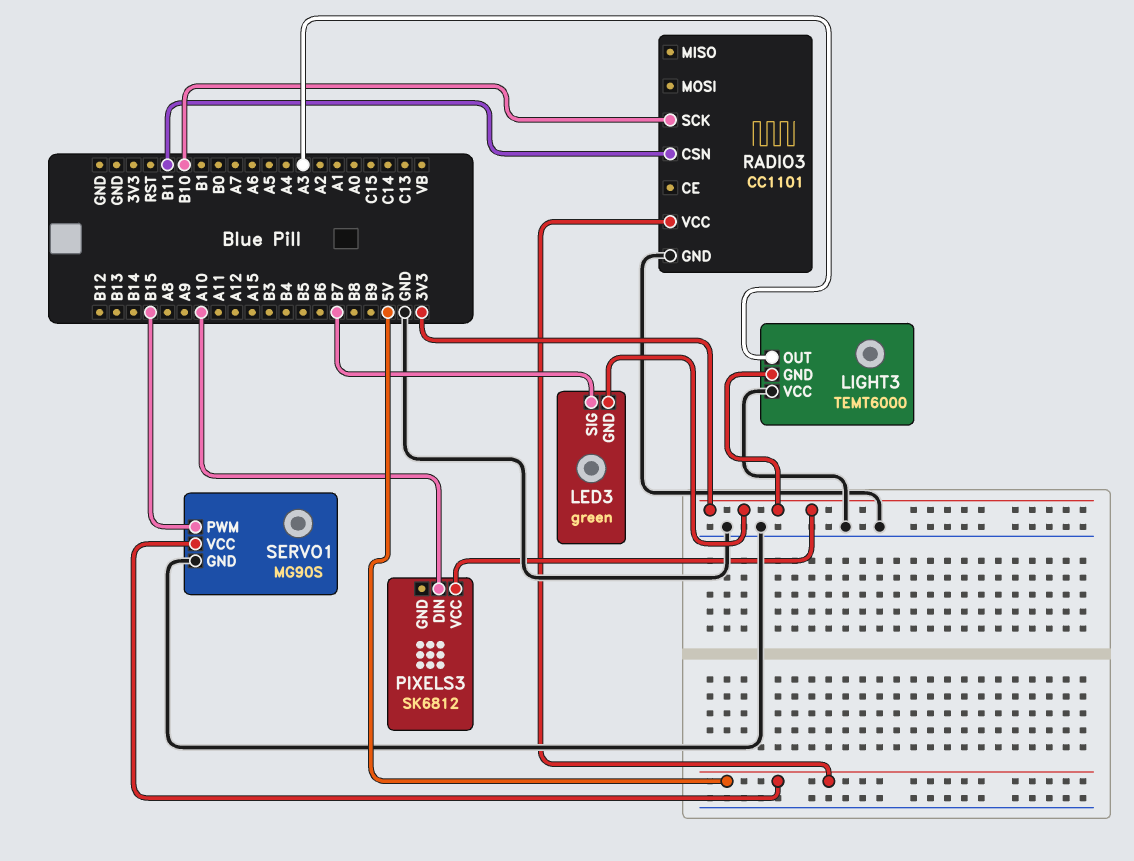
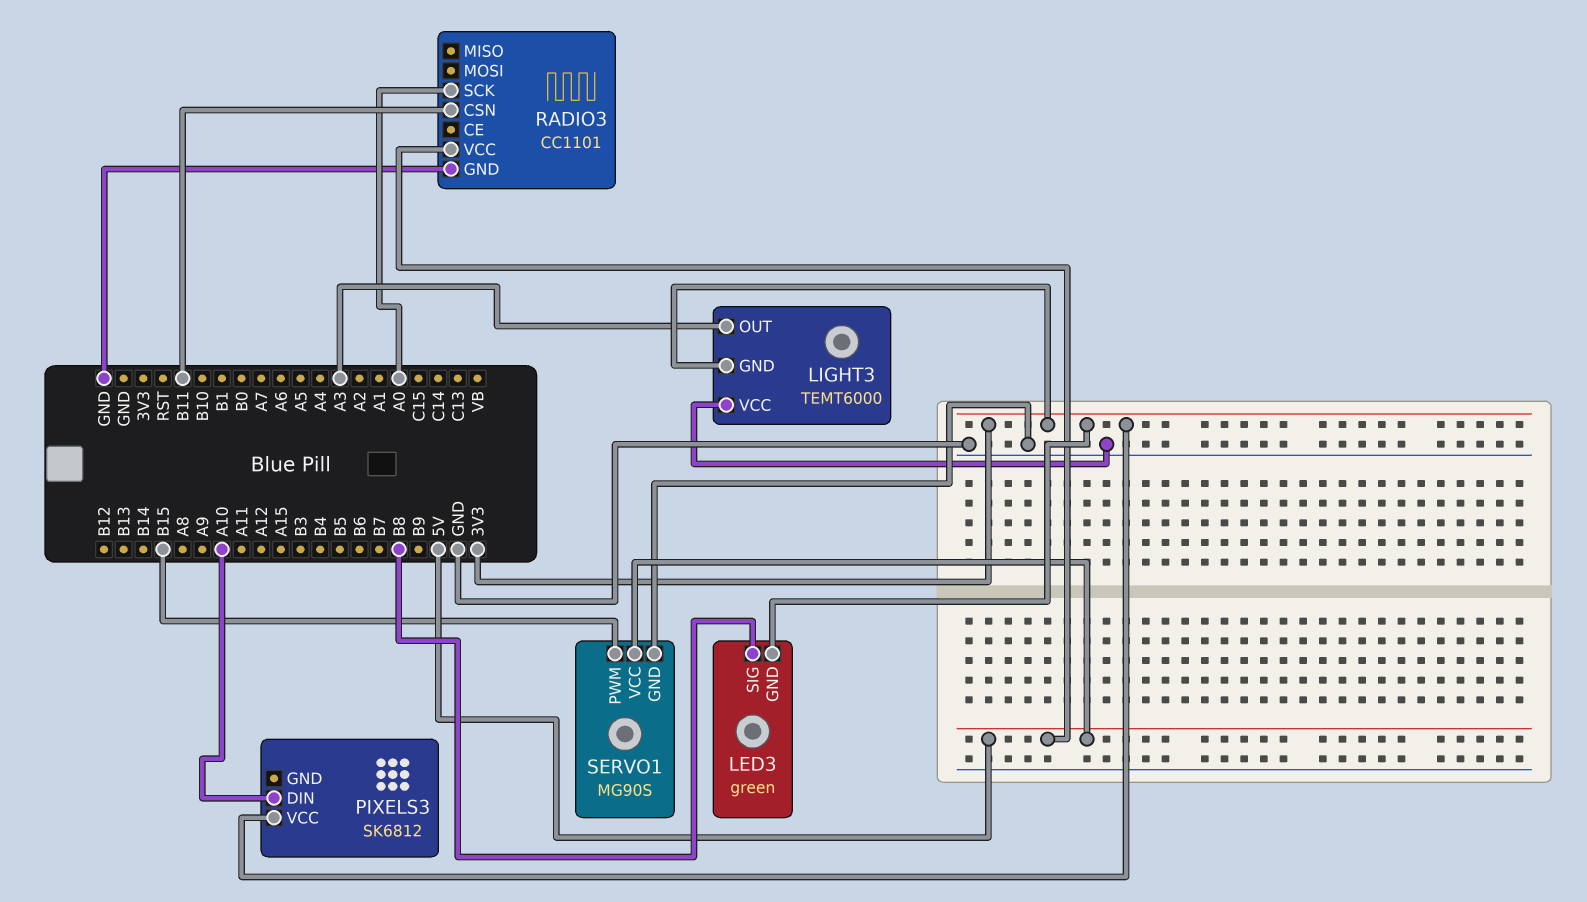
LED3 pin SIG: B7 -> B8
RADIO3 pin SCK: B10 -> A0

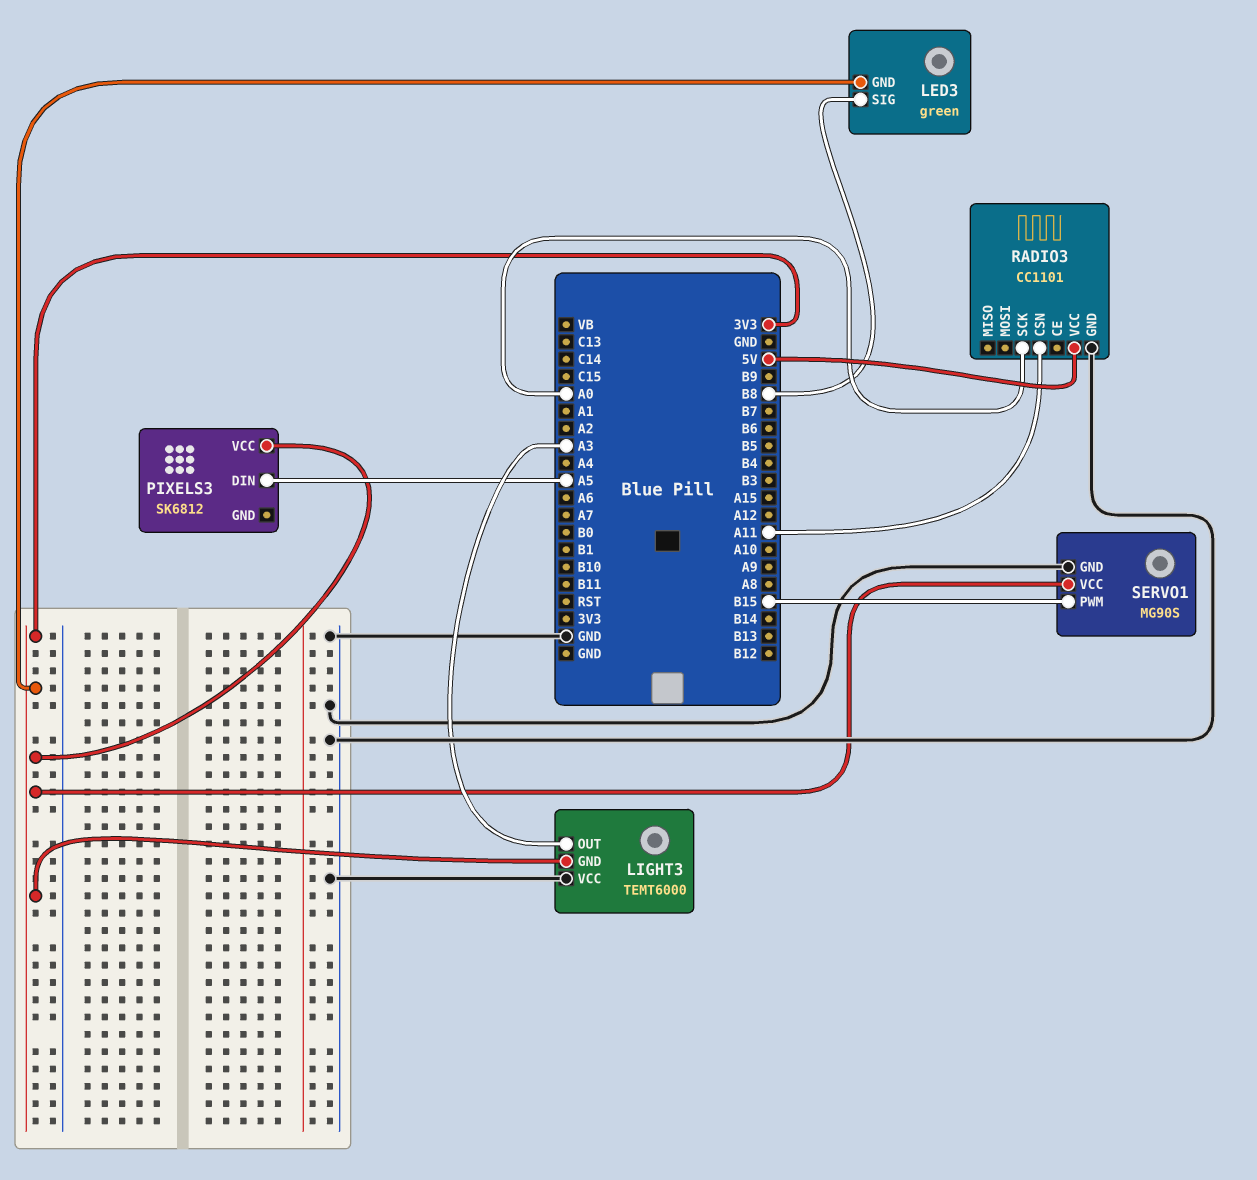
PIXELS3 pin DIN: A10 -> A5
RADIO3 pin CSN: B11 -> A11
SERVO1 pin VCC: 5V -> 3V3

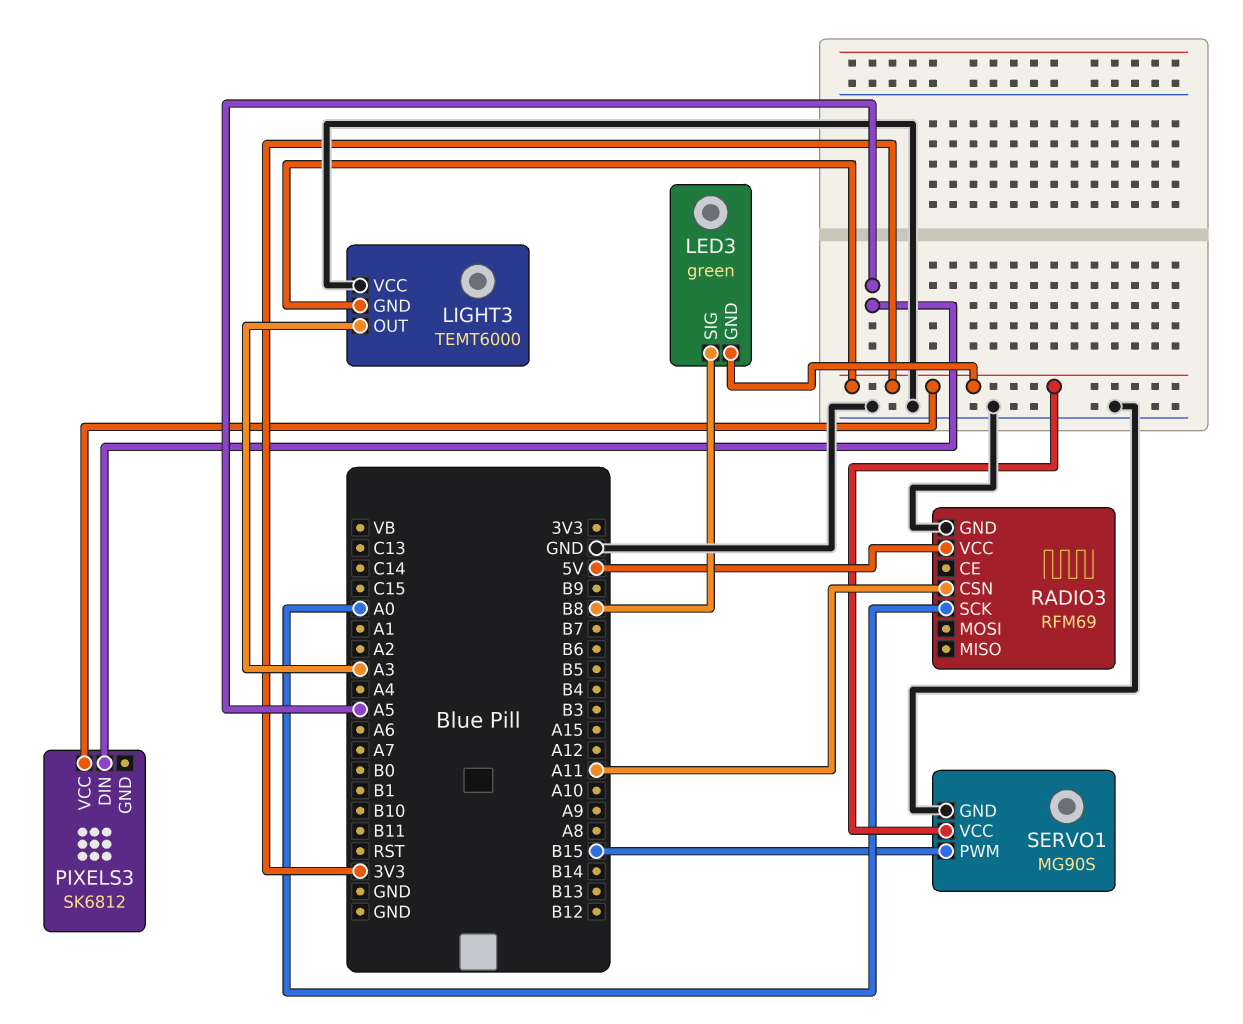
RADIO3: CC1101 -> RFM69

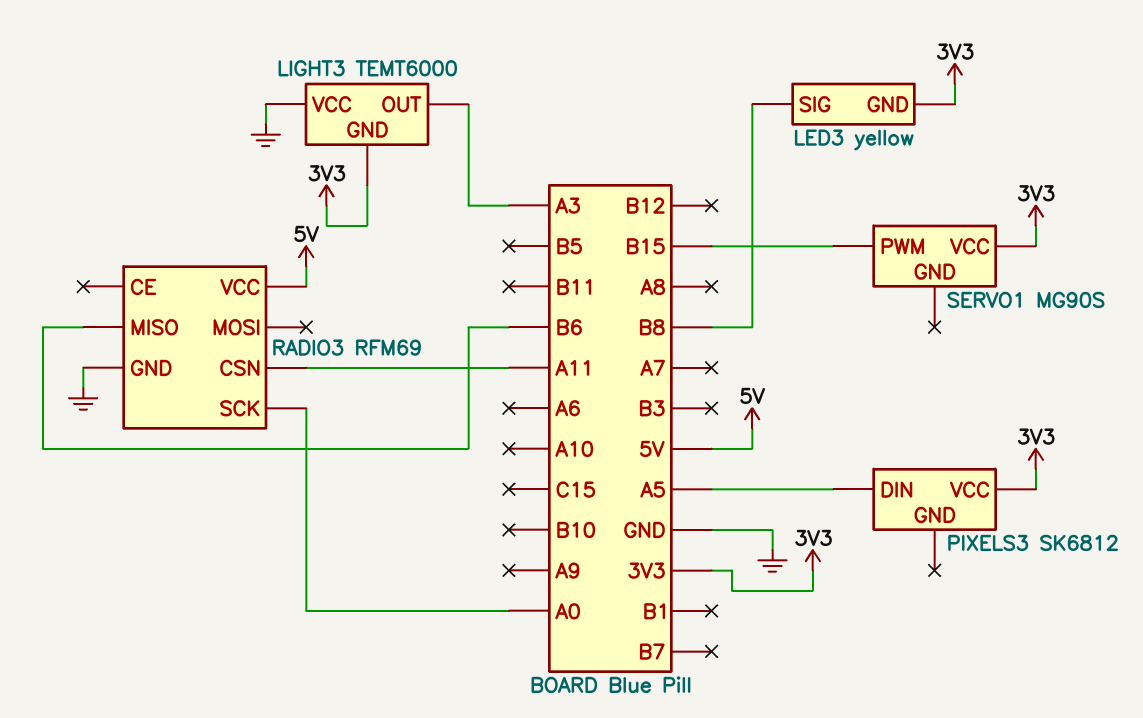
LED3: green -> yellow
RADIO3 pin MISO: none -> B6
SERVO1 pin GND: GND -> none

